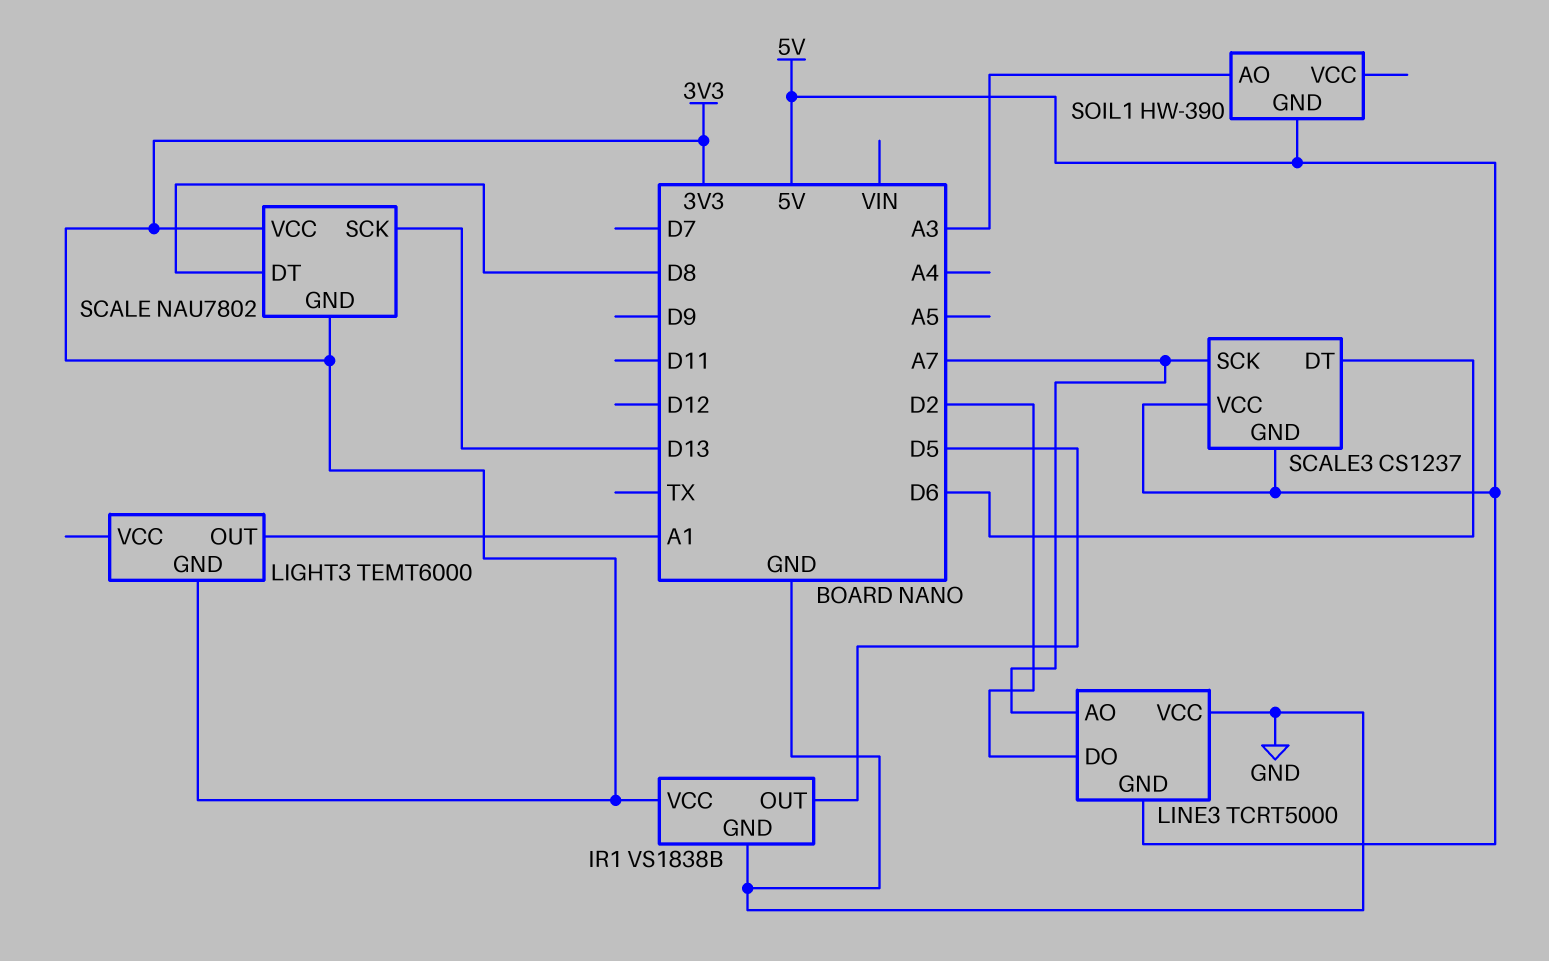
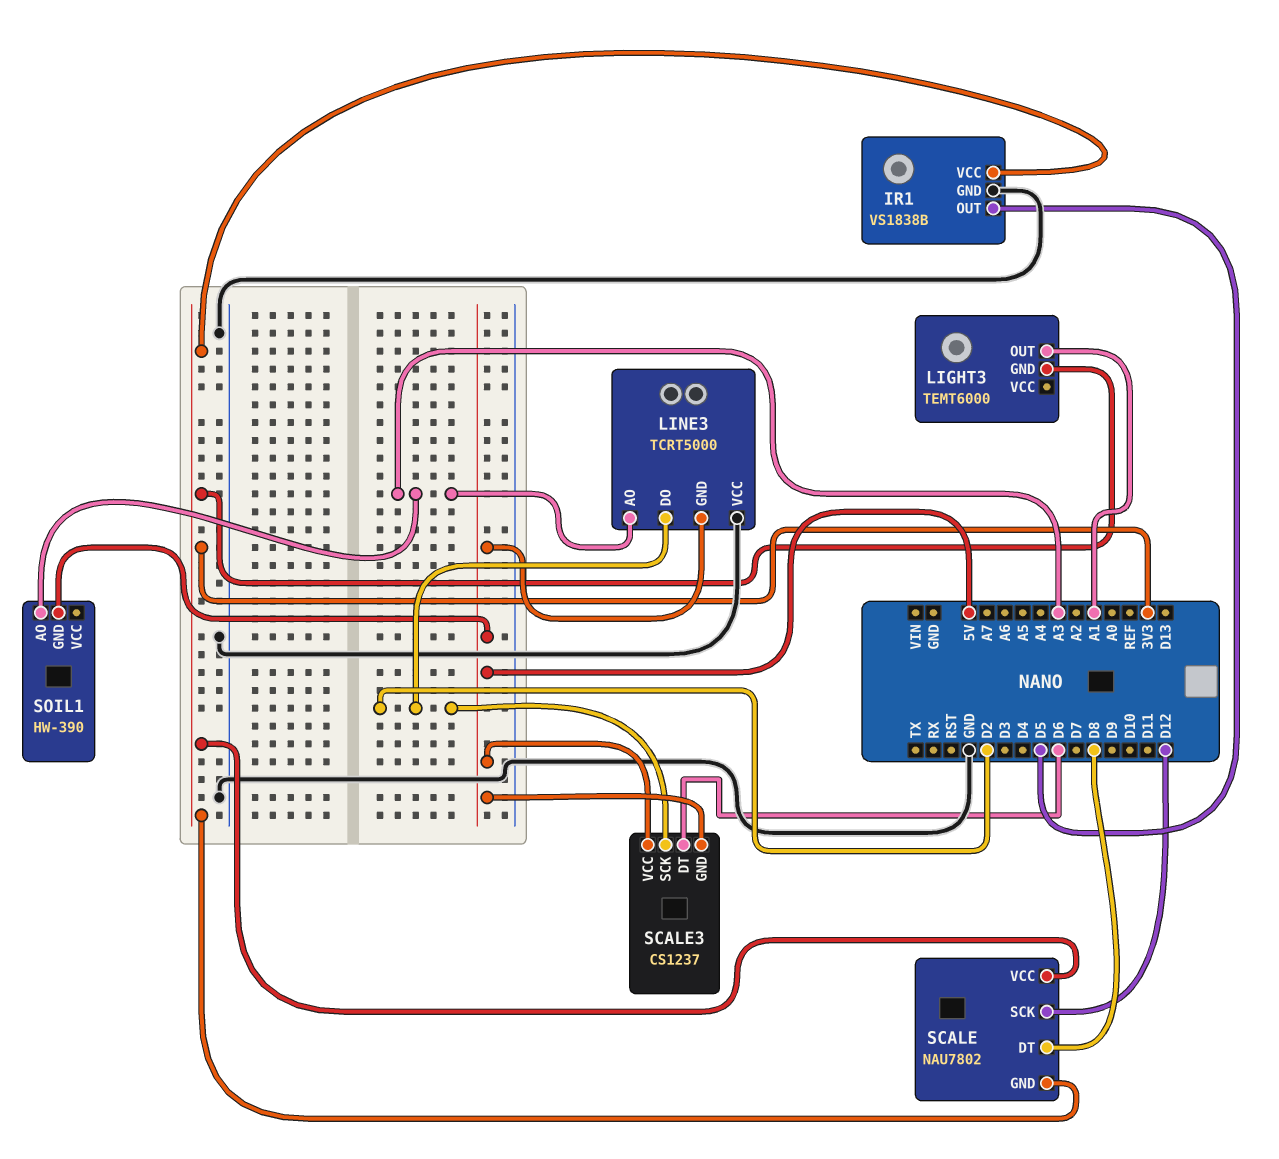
LINE3 pin AO: A7 -> A3
SCALE pin SCK: D13 -> D12
SCALE3 pin SCK: A7 -> D2

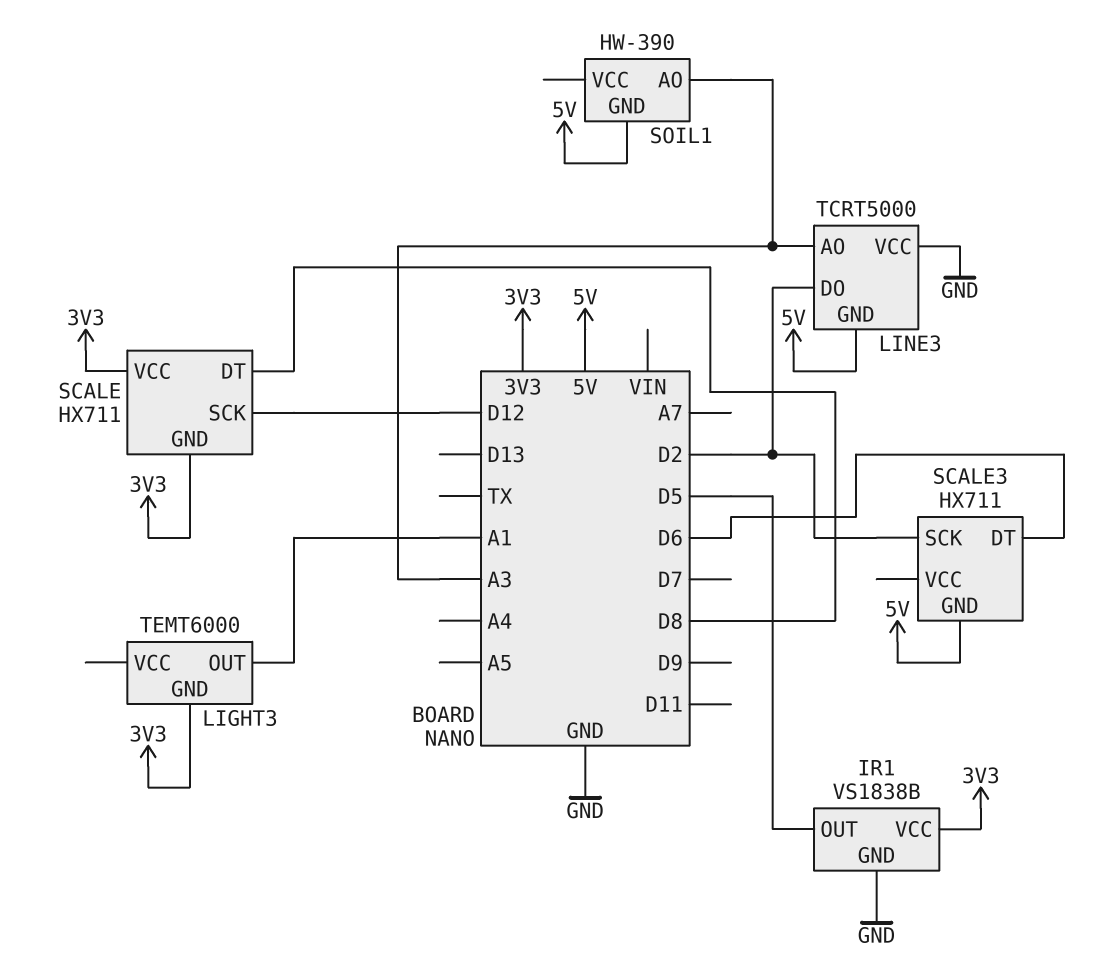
SCALE: NAU7802 -> HX711
SCALE3: CS1237 -> HX711
SCALE3 pin VCC: 5V -> none

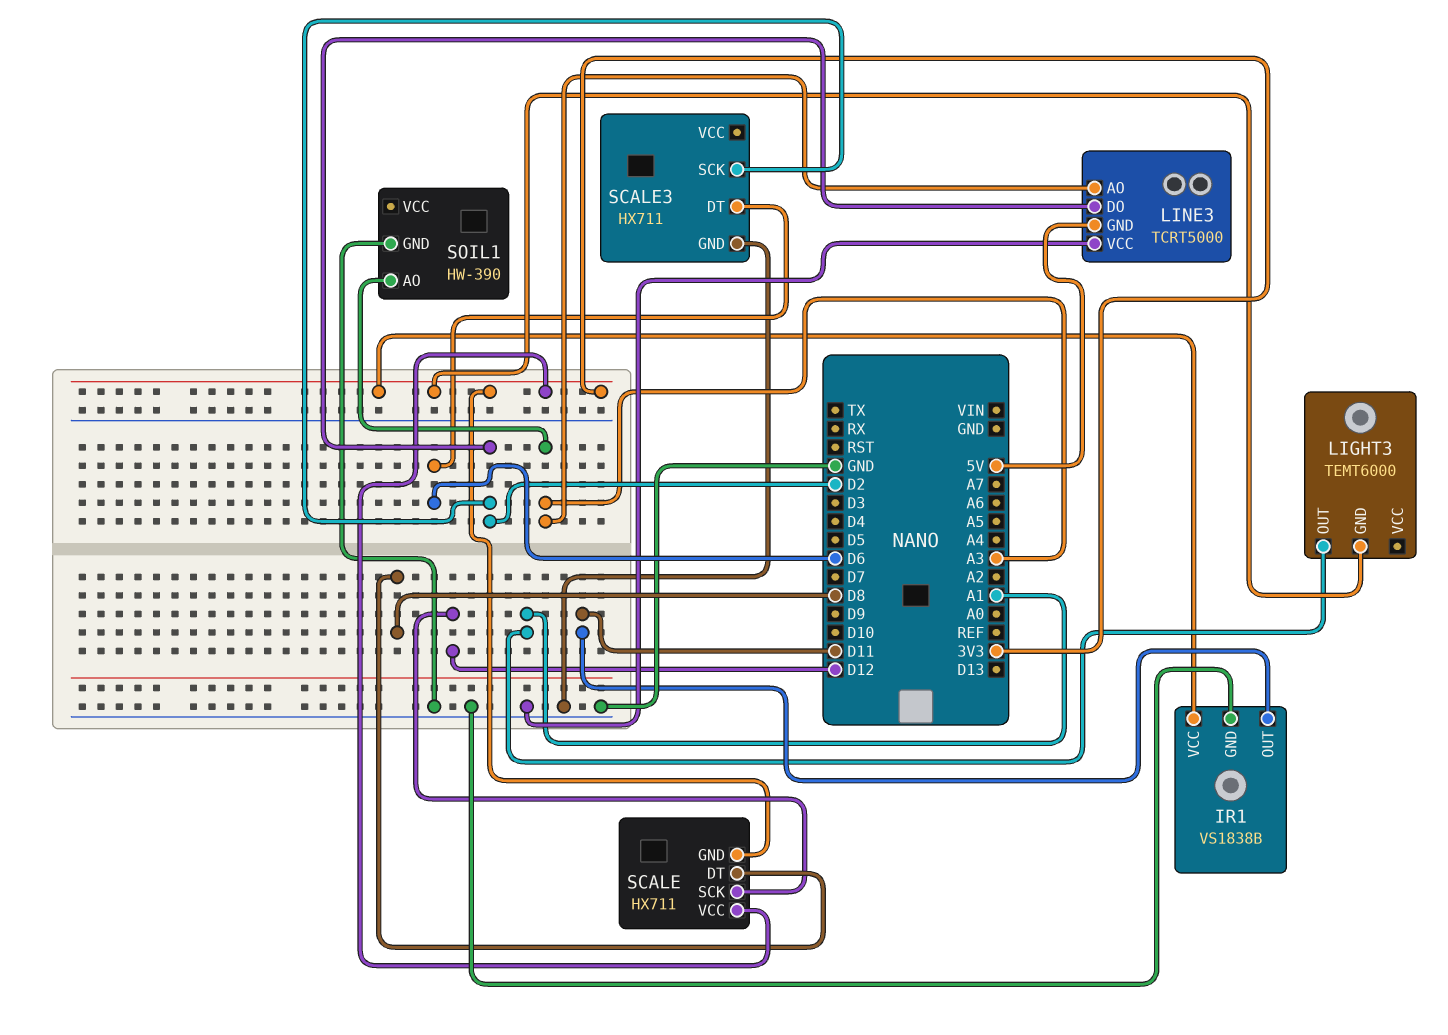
IR1 pin OUT: D5 -> D11
SCALE3 pin GND: 5V -> GND
SOIL1 pin GND: 5V -> GND

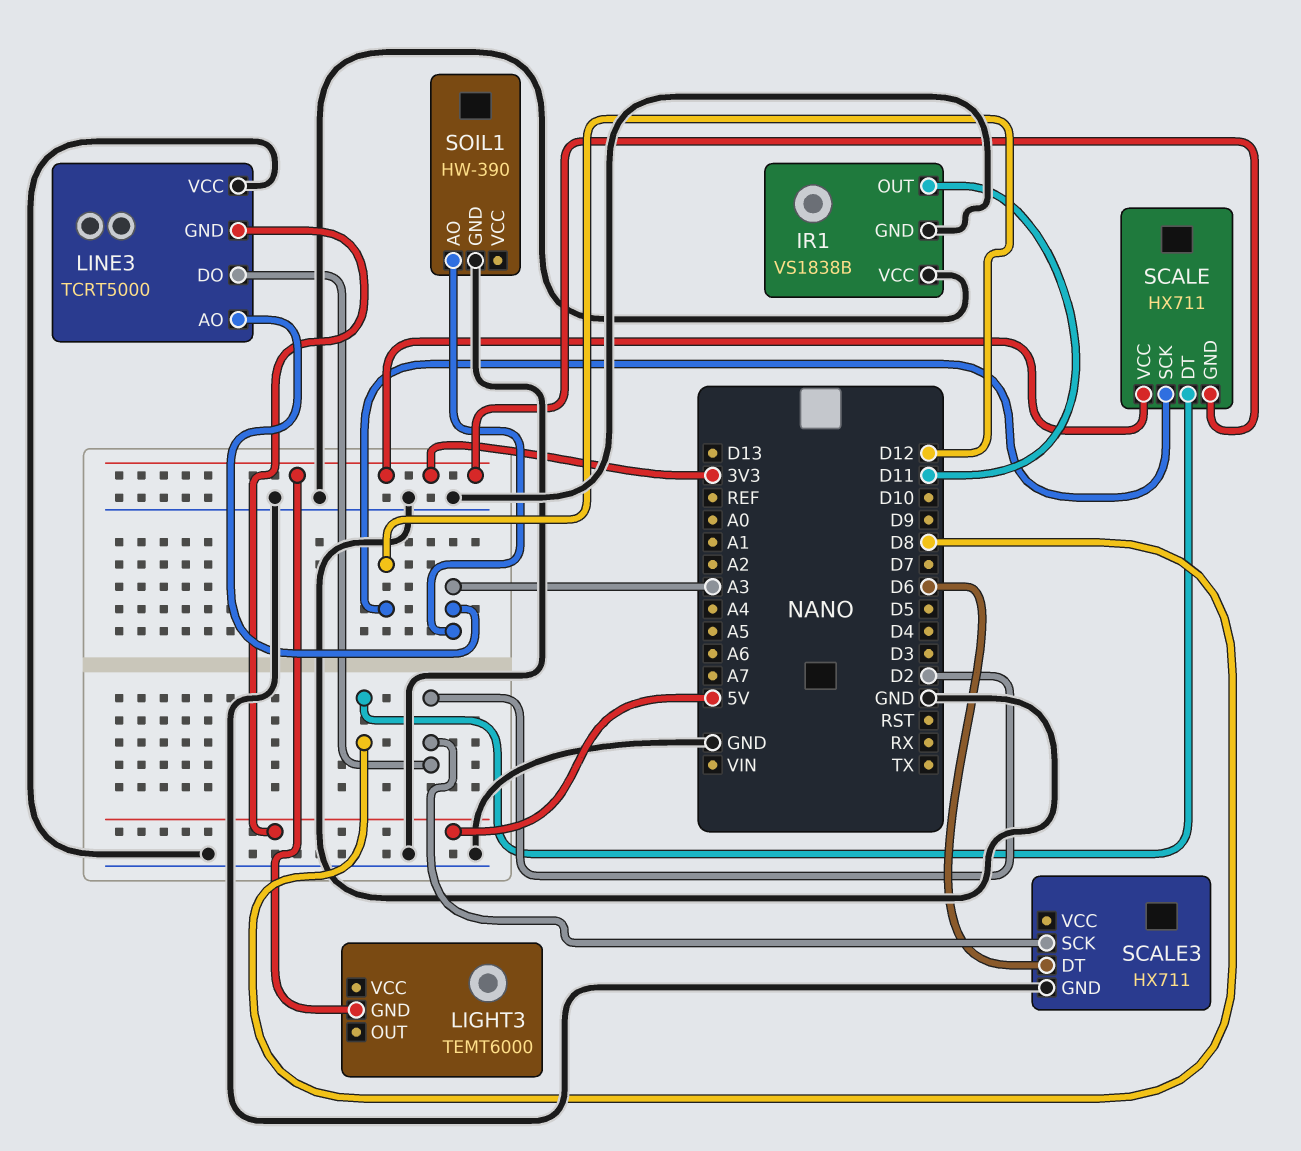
IR1 pin VCC: 3V3 -> GND
LIGHT3 pin OUT: A1 -> none

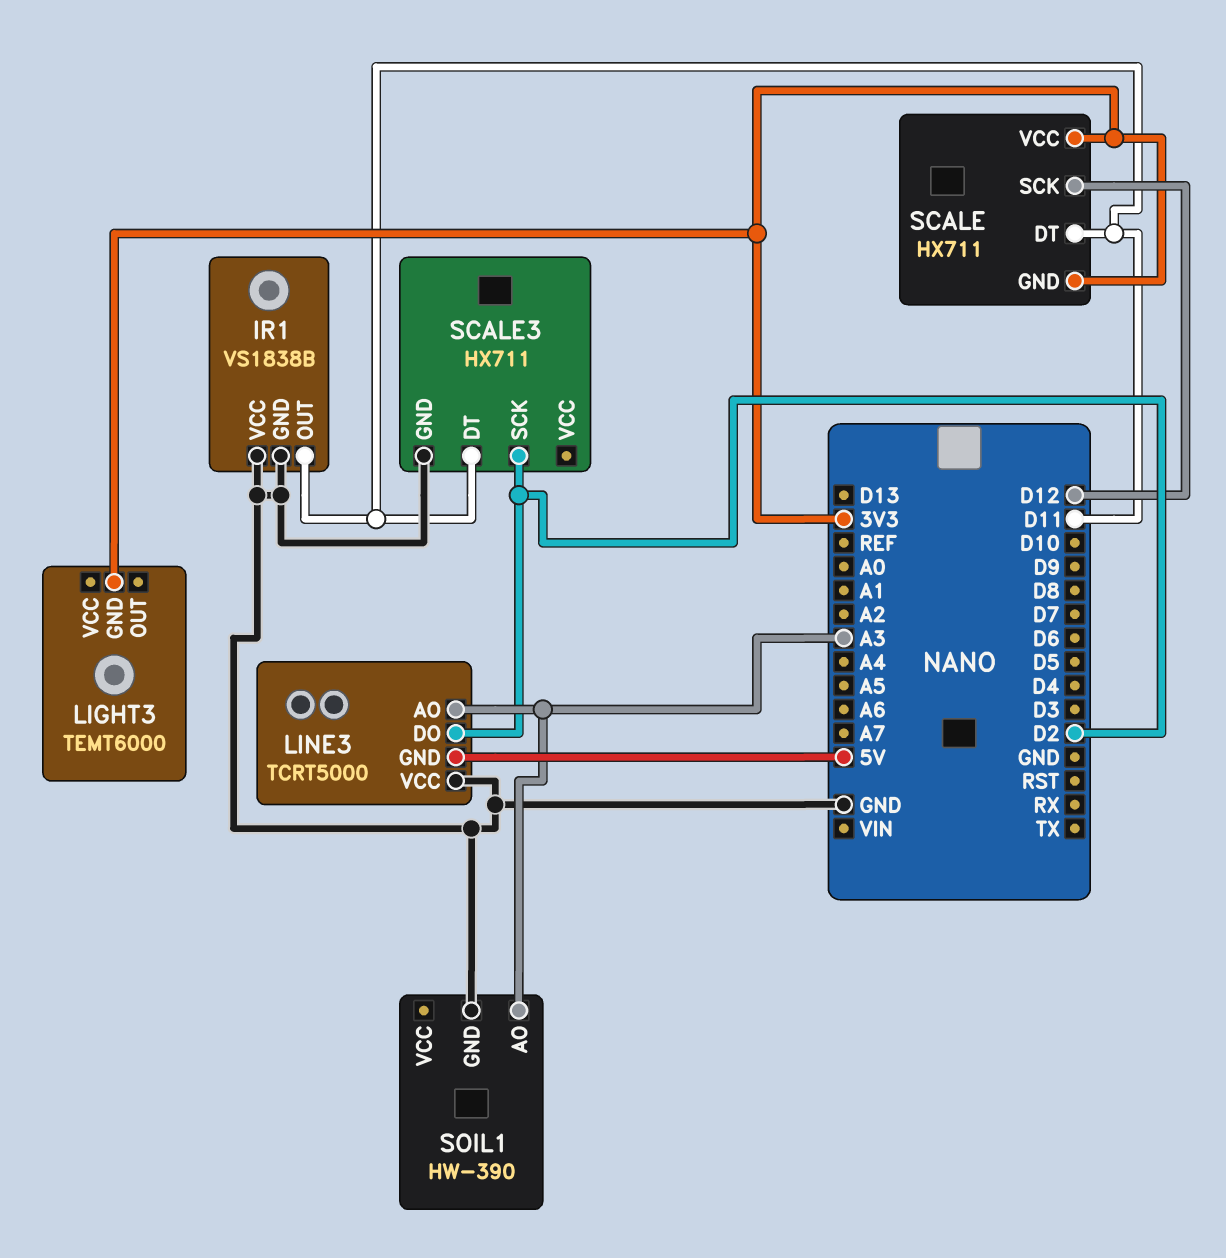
SCALE pin DT: D8 -> D11
SCALE3 pin DT: D6 -> D11

